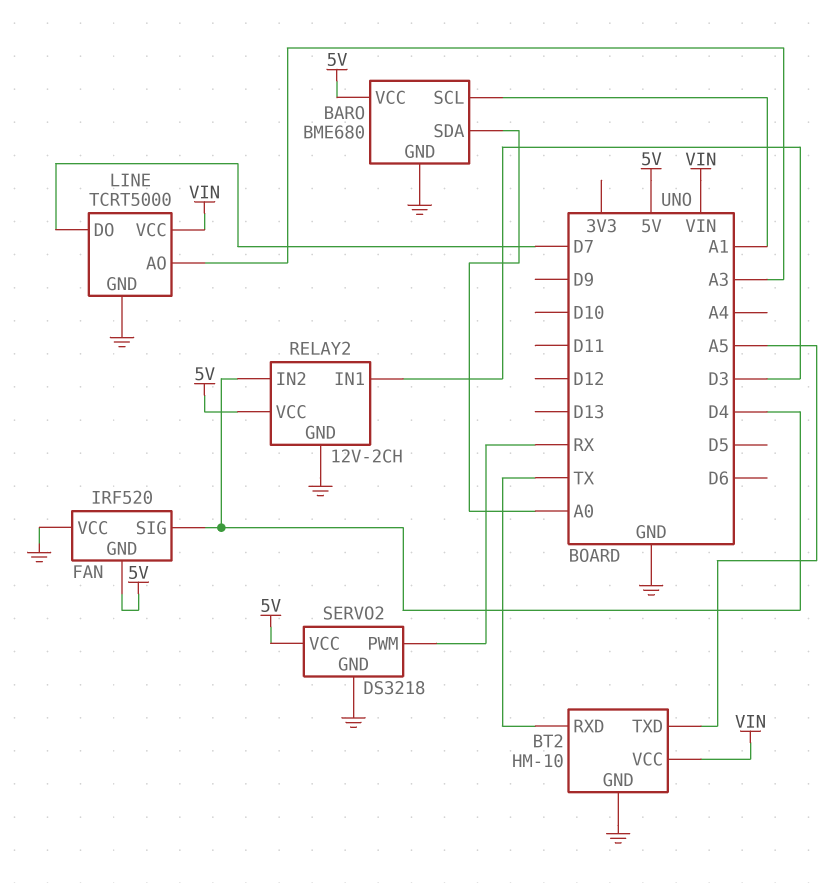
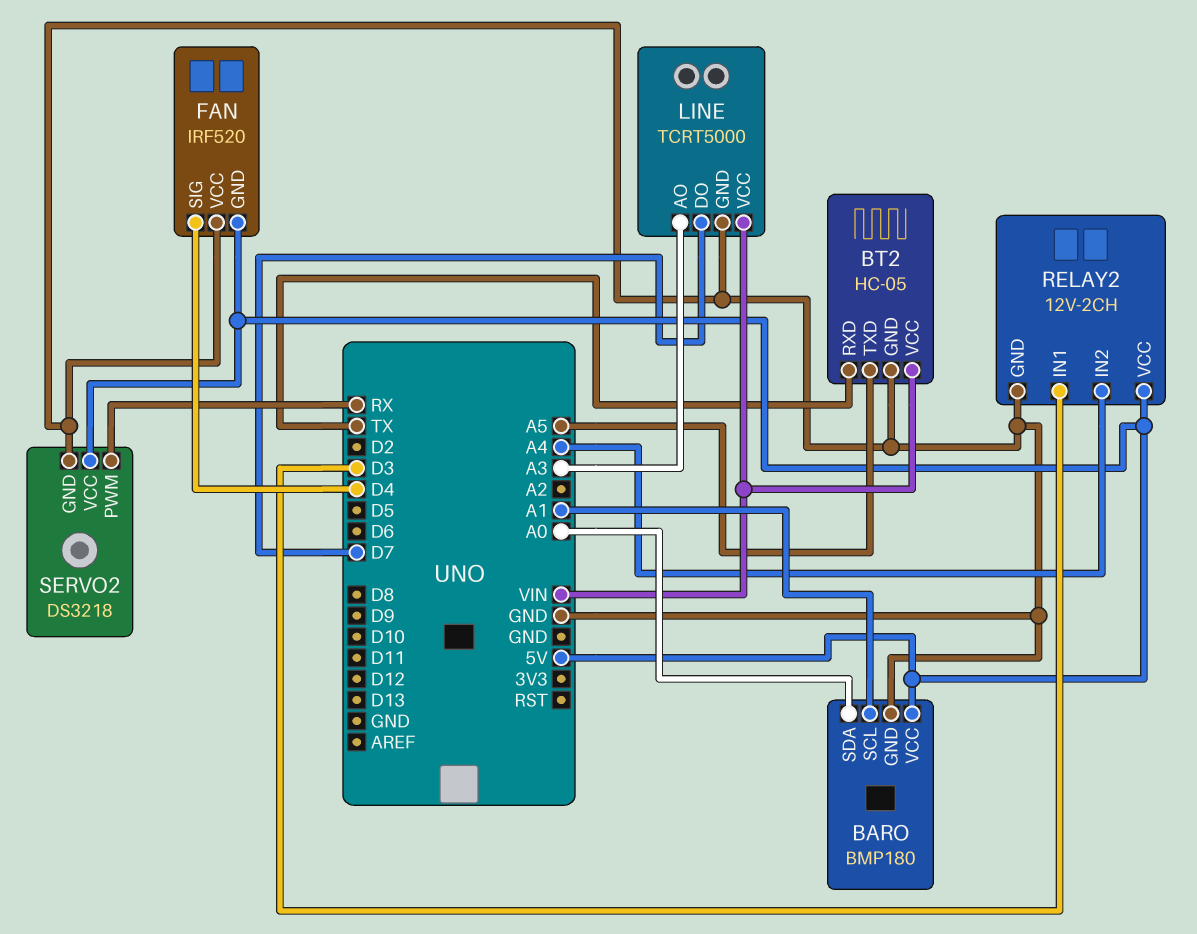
BARO: BME680 -> BMP180
BT2: HM-10 -> HC-05
RELAY2 pin IN2: D4 -> A4

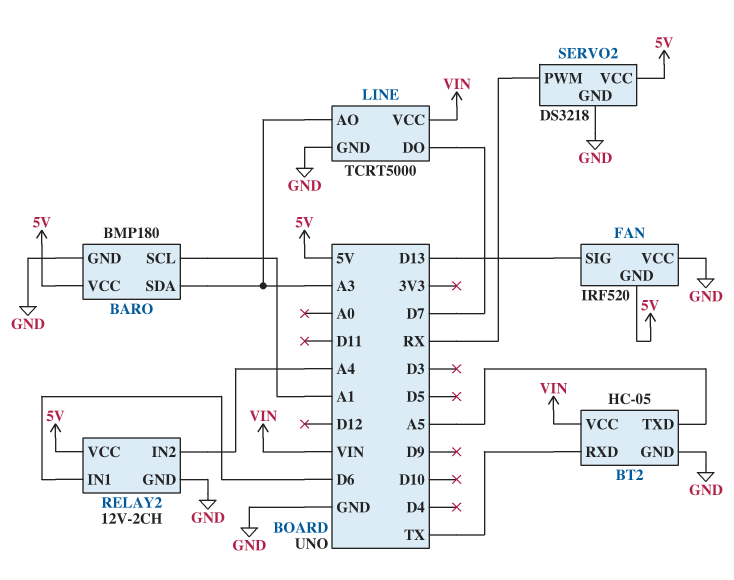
BARO pin SDA: A0 -> A3
FAN pin SIG: D4 -> D13
RELAY2 pin IN1: D3 -> D6

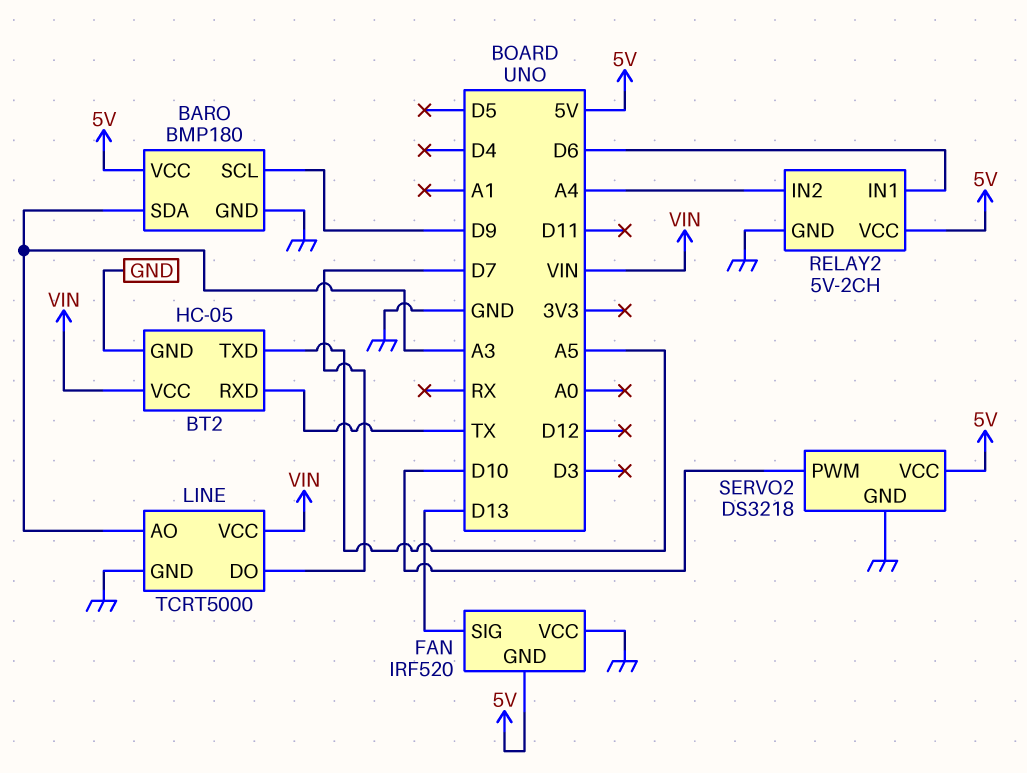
BARO pin SCL: A1 -> D9
RELAY2: 12V-2CH -> 5V-2CH
SERVO2 pin PWM: RX -> D10

